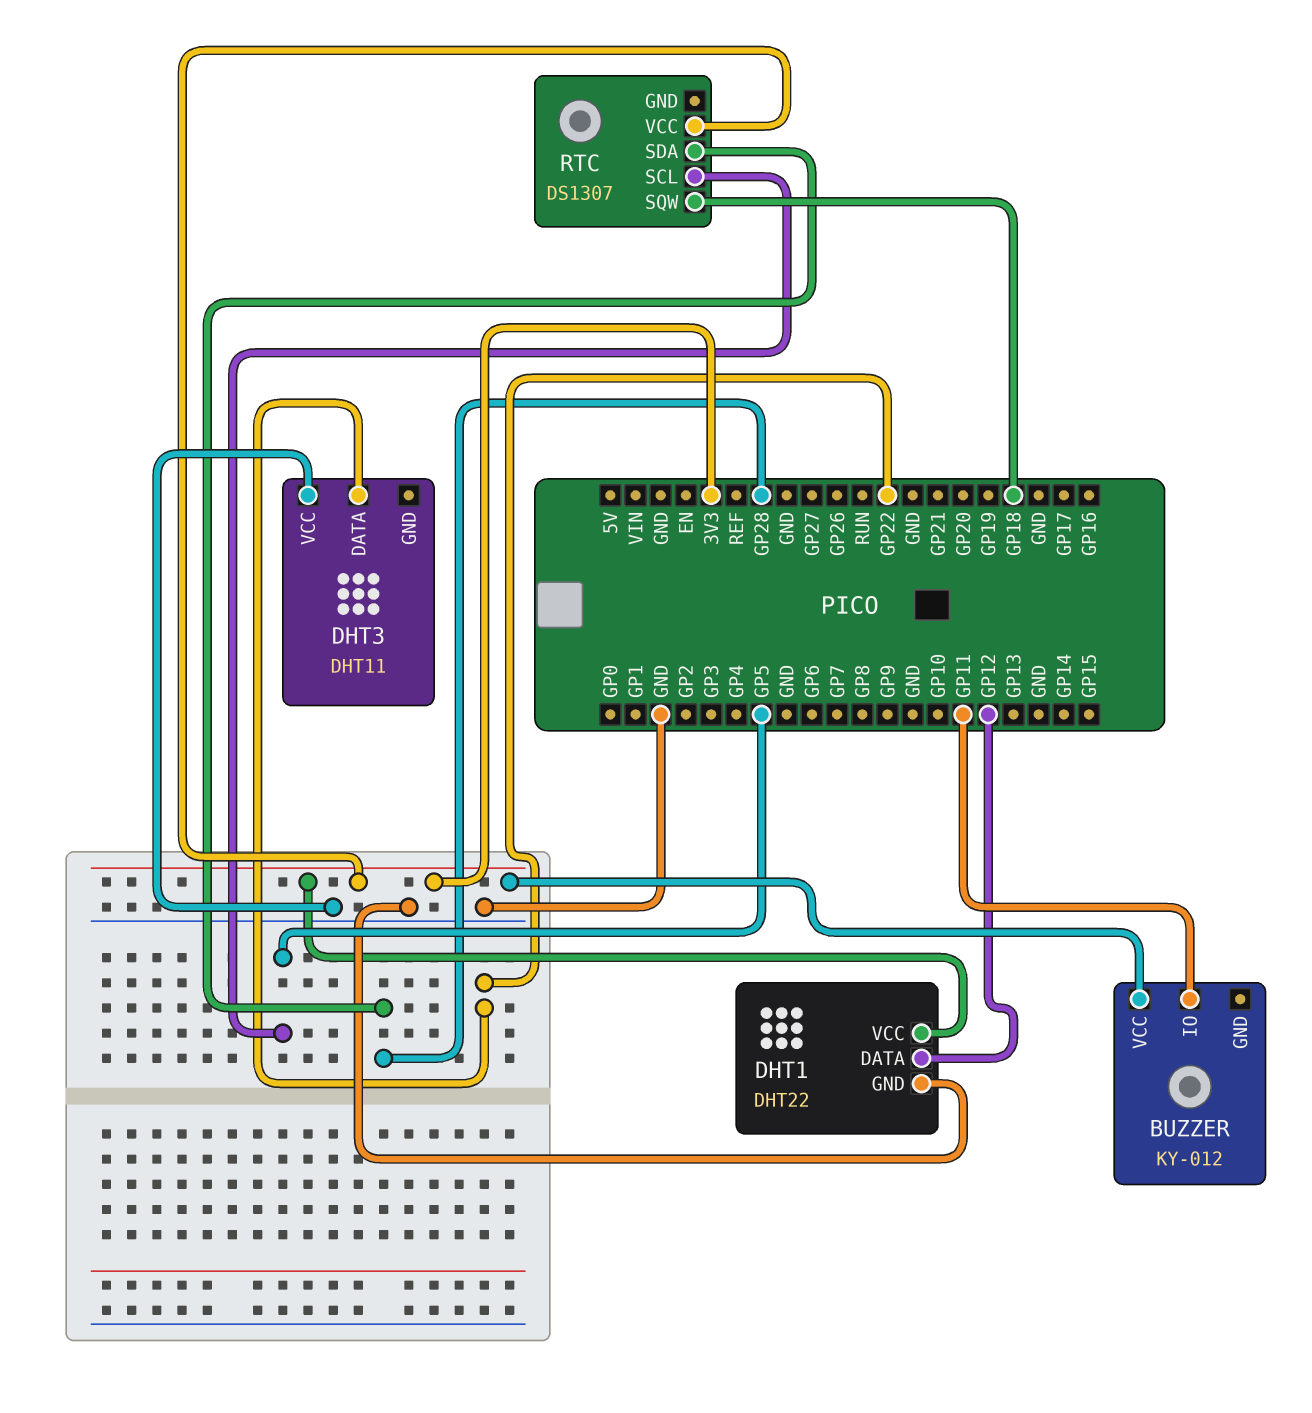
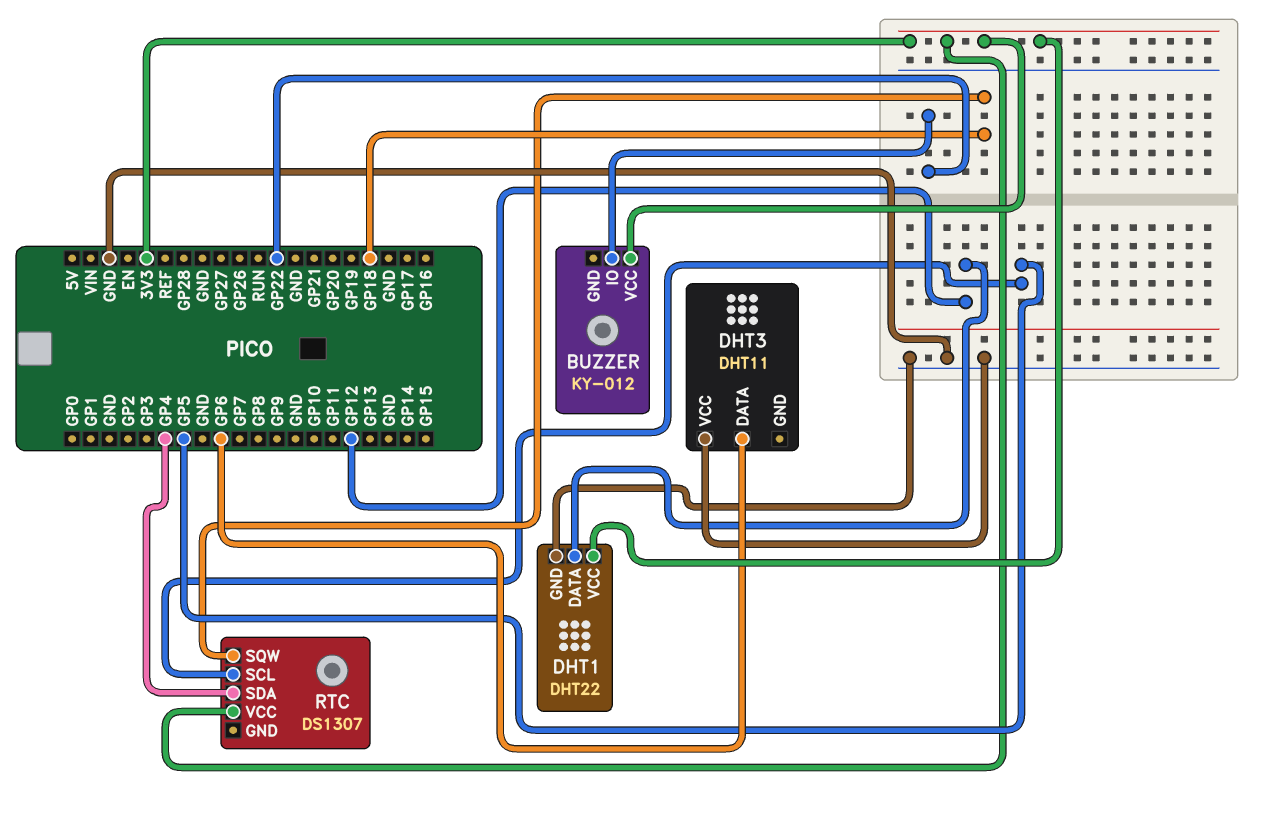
BUZZER pin IO: GP11 -> GP22
DHT3 pin DATA: GP22 -> GP6
RTC pin SDA: GP28 -> GP4

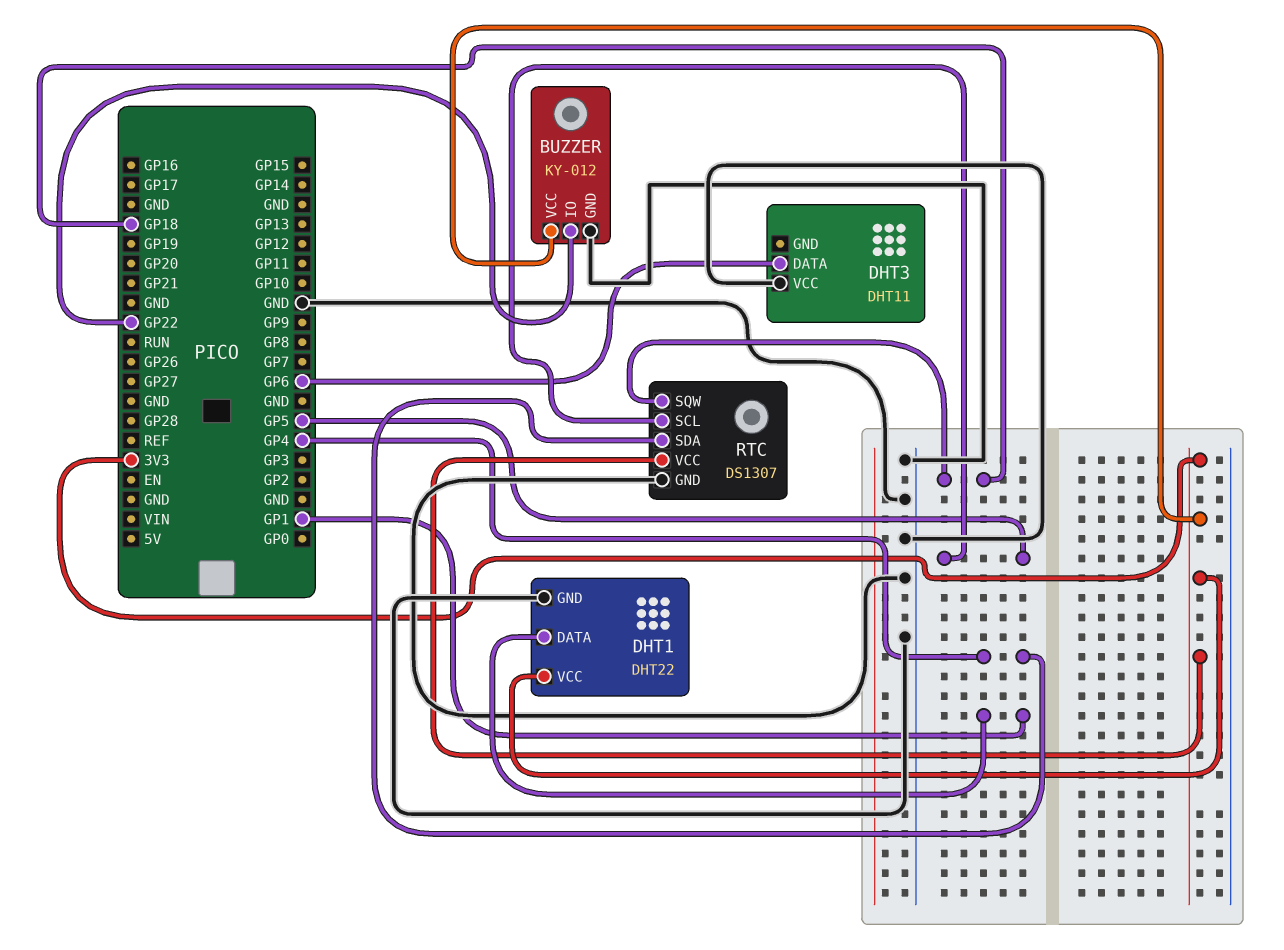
BUZZER pin GND: none -> GND
DHT1 pin DATA: GP12 -> GP1
RTC pin GND: none -> GND

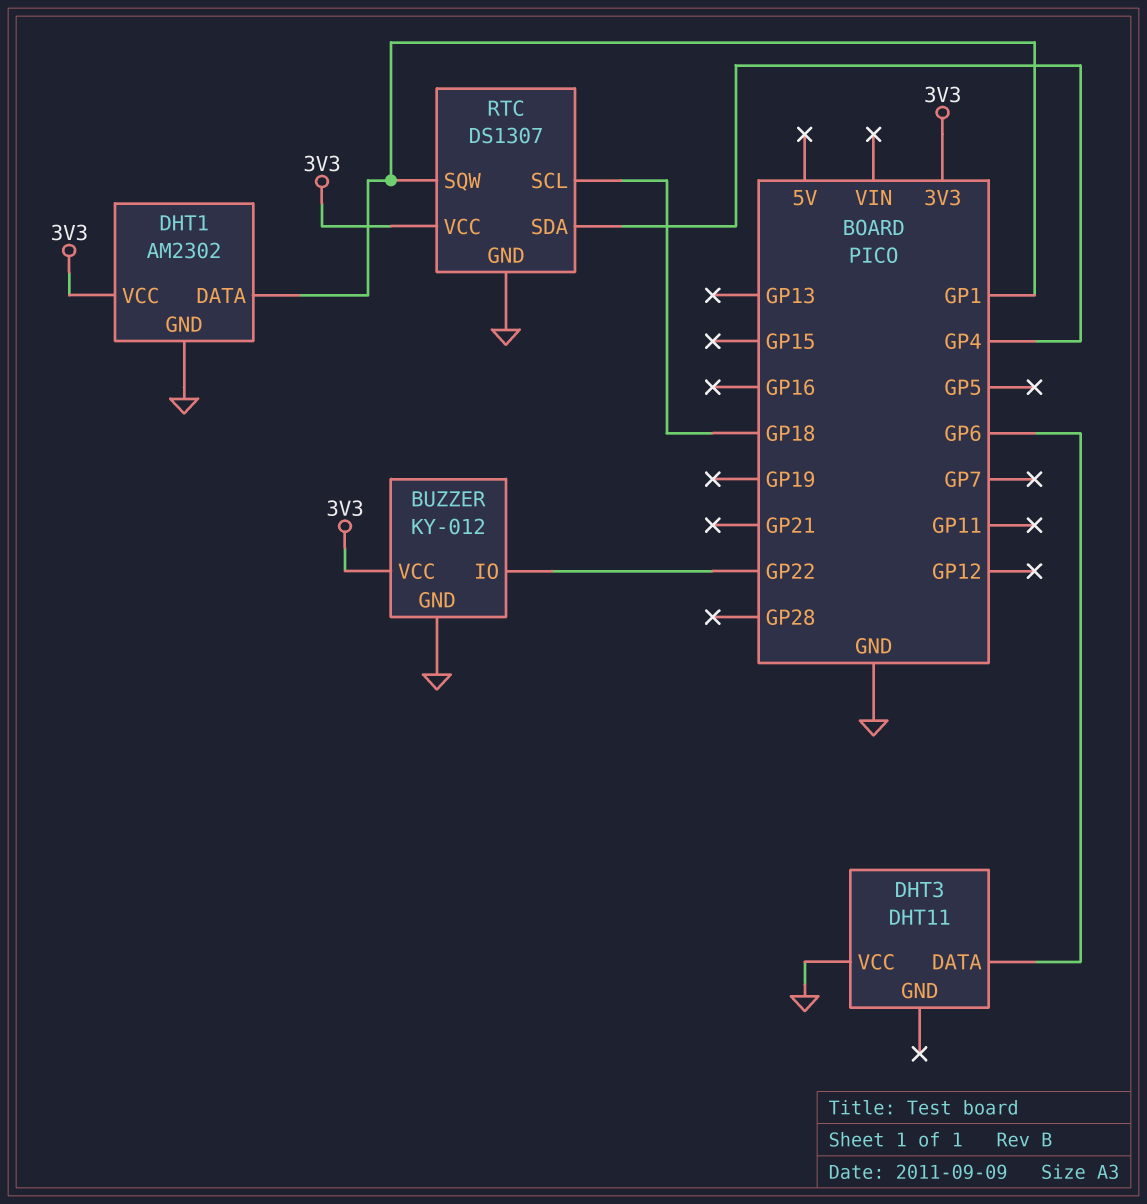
DHT1: DHT22 -> AM2302
RTC pin SCL: GP5 -> GP18
RTC pin SQW: GP18 -> GP1

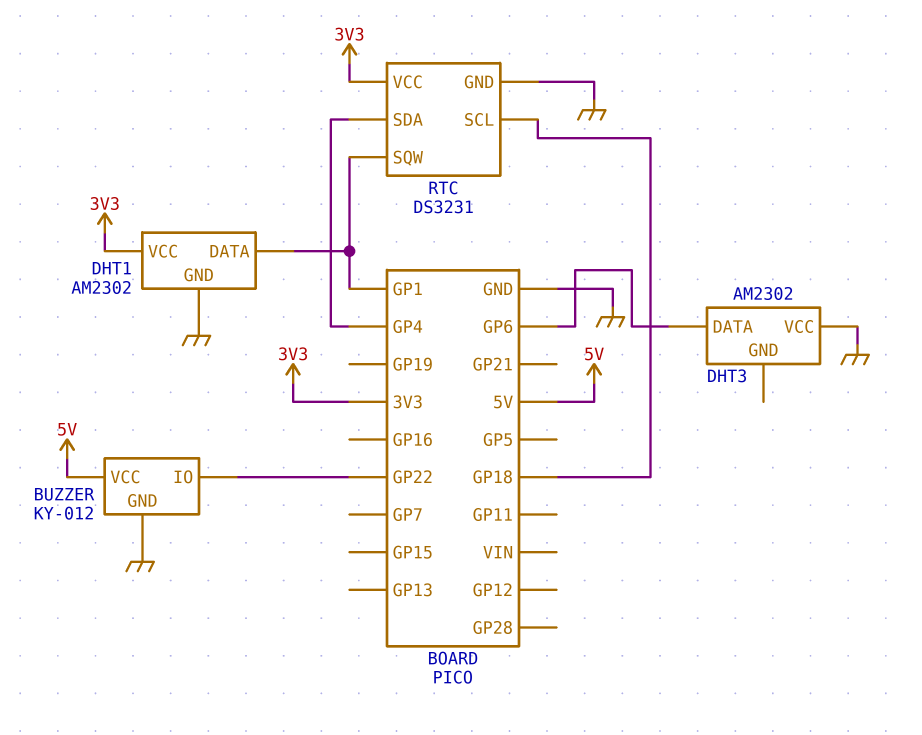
BUZZER pin VCC: 3V3 -> 5V
DHT3: DHT11 -> AM2302
RTC: DS1307 -> DS3231

